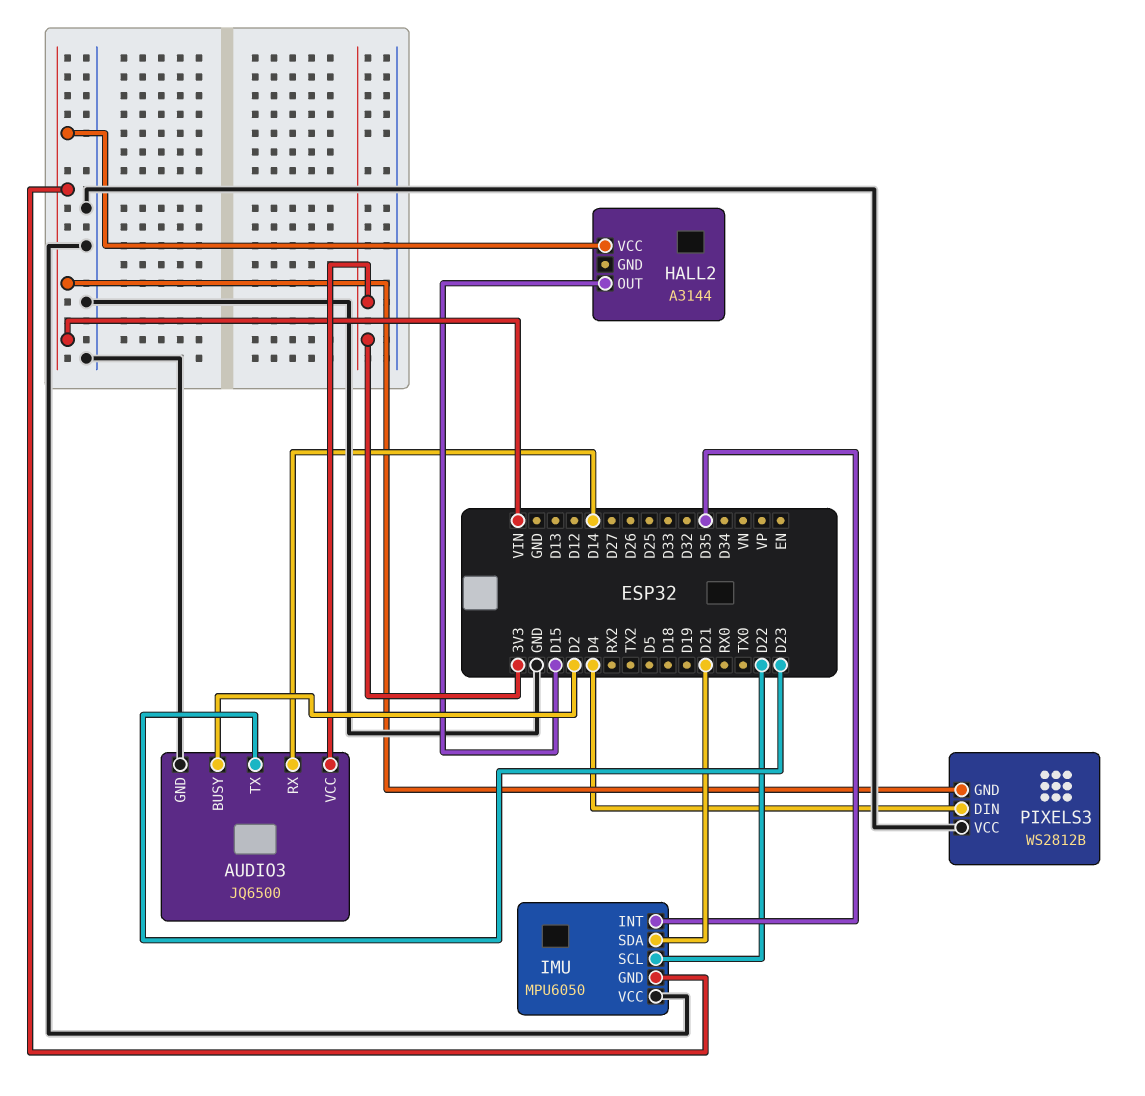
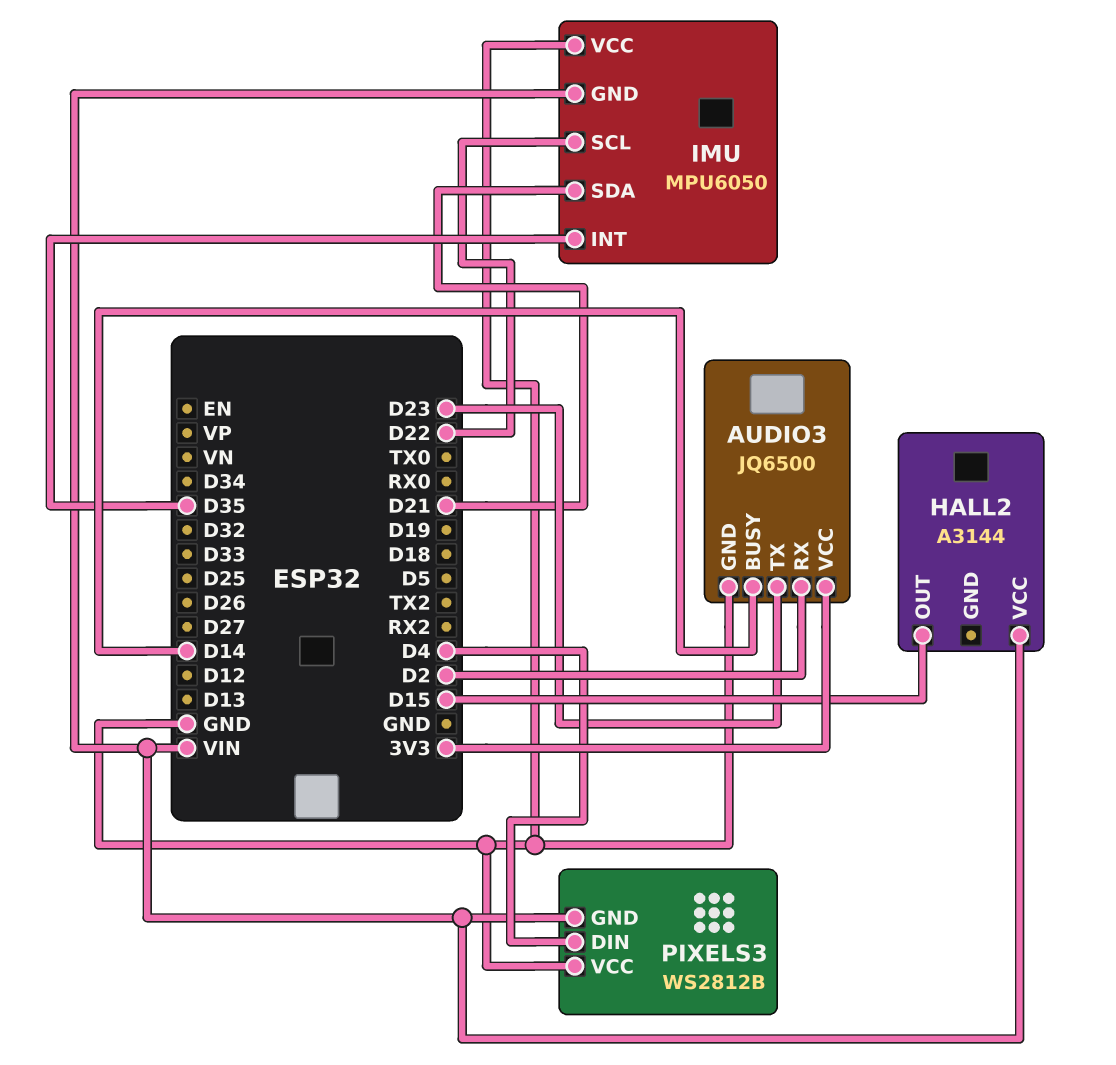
AUDIO3 pin BUSY: D2 -> D14
AUDIO3 pin RX: D14 -> D2

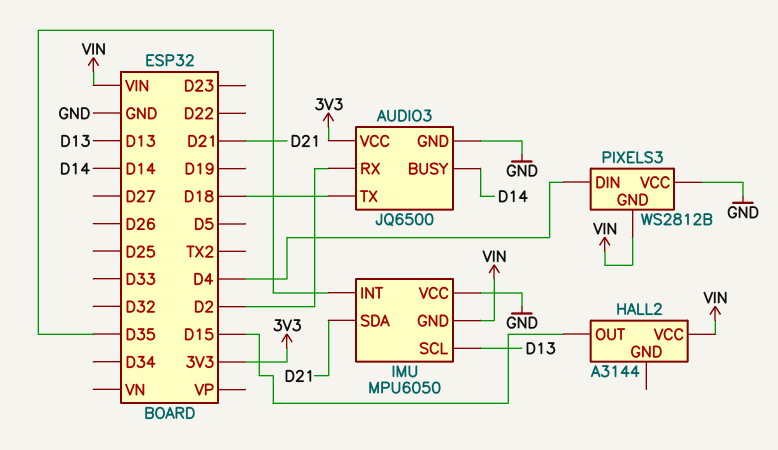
AUDIO3 pin TX: D23 -> D18
IMU pin SCL: D22 -> D13

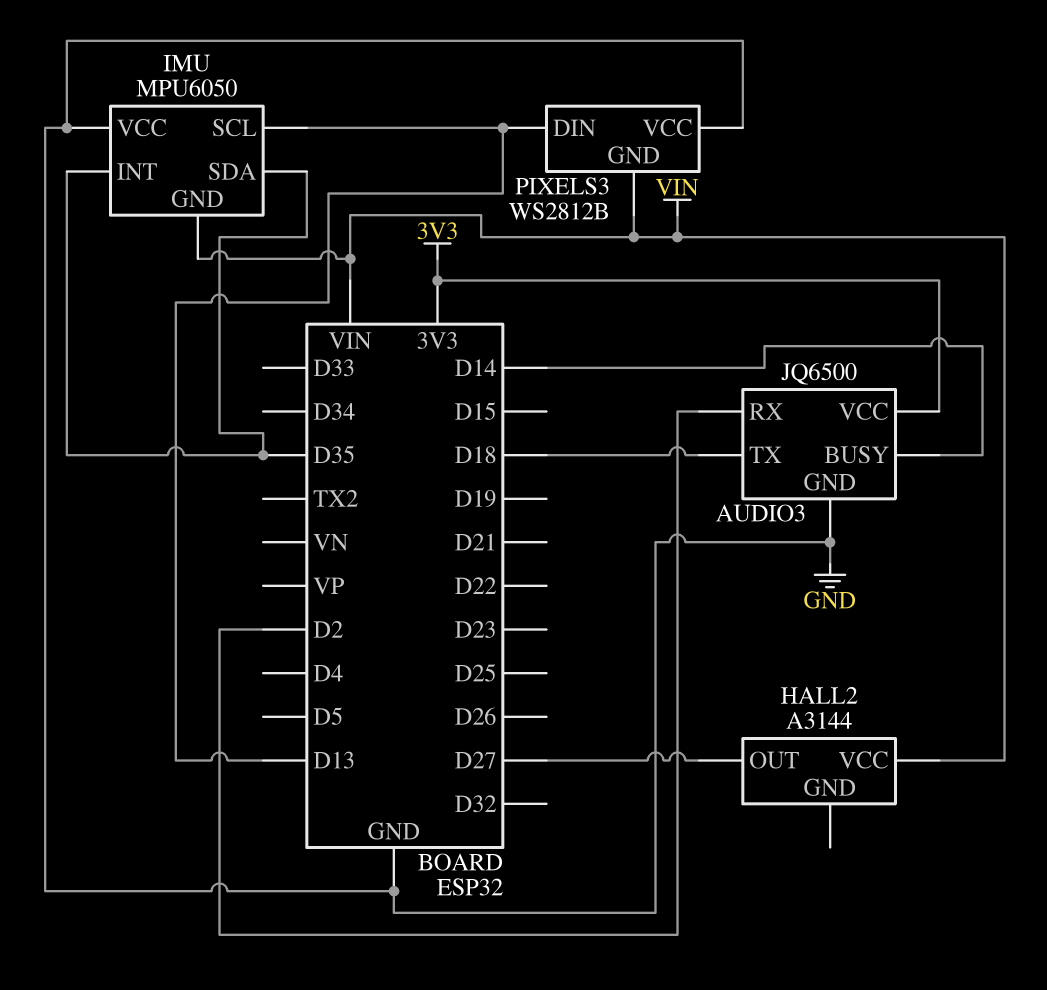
HALL2 pin OUT: D15 -> D27
IMU pin SDA: D21 -> D35
PIXELS3 pin DIN: D4 -> D13

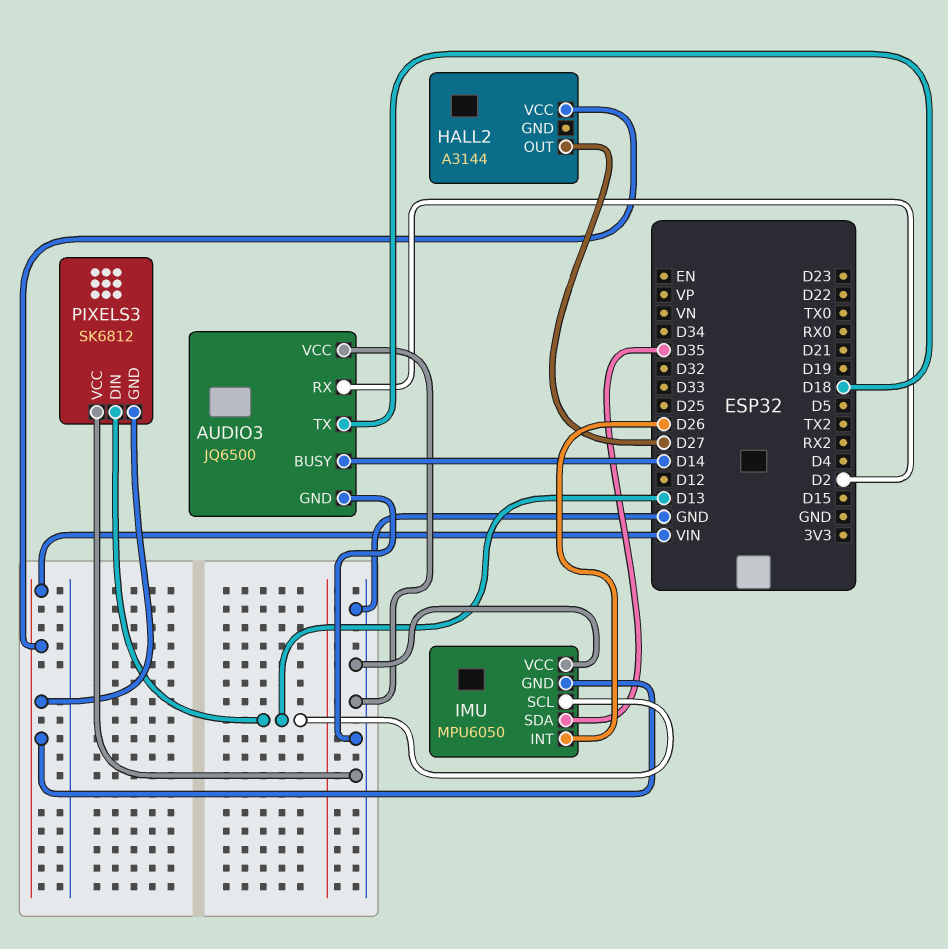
AUDIO3 pin VCC: 3V3 -> GND
IMU pin INT: D35 -> D26
PIXELS3: WS2812B -> SK6812

